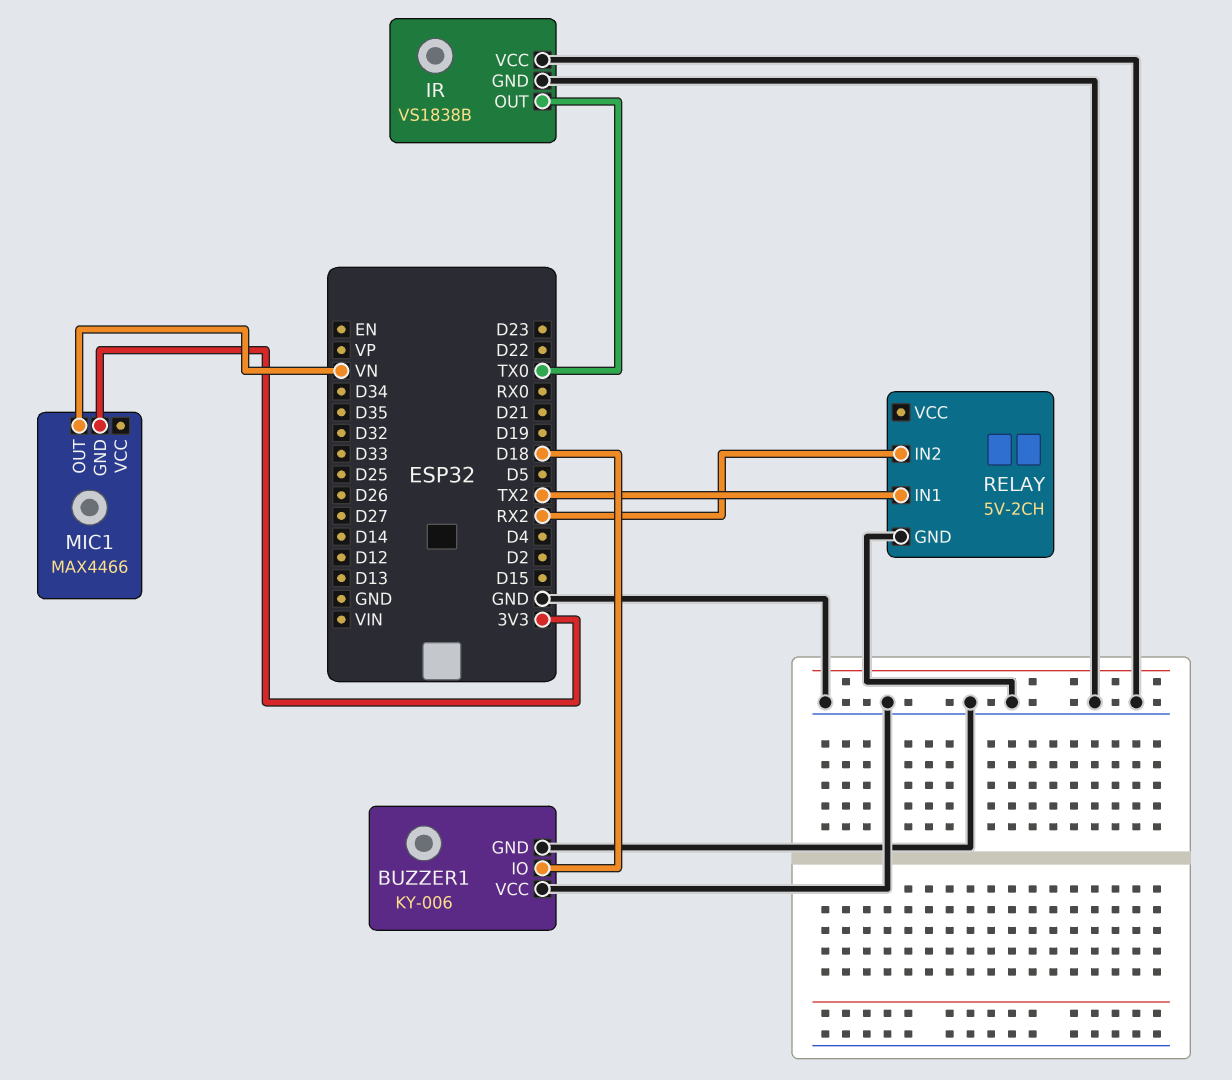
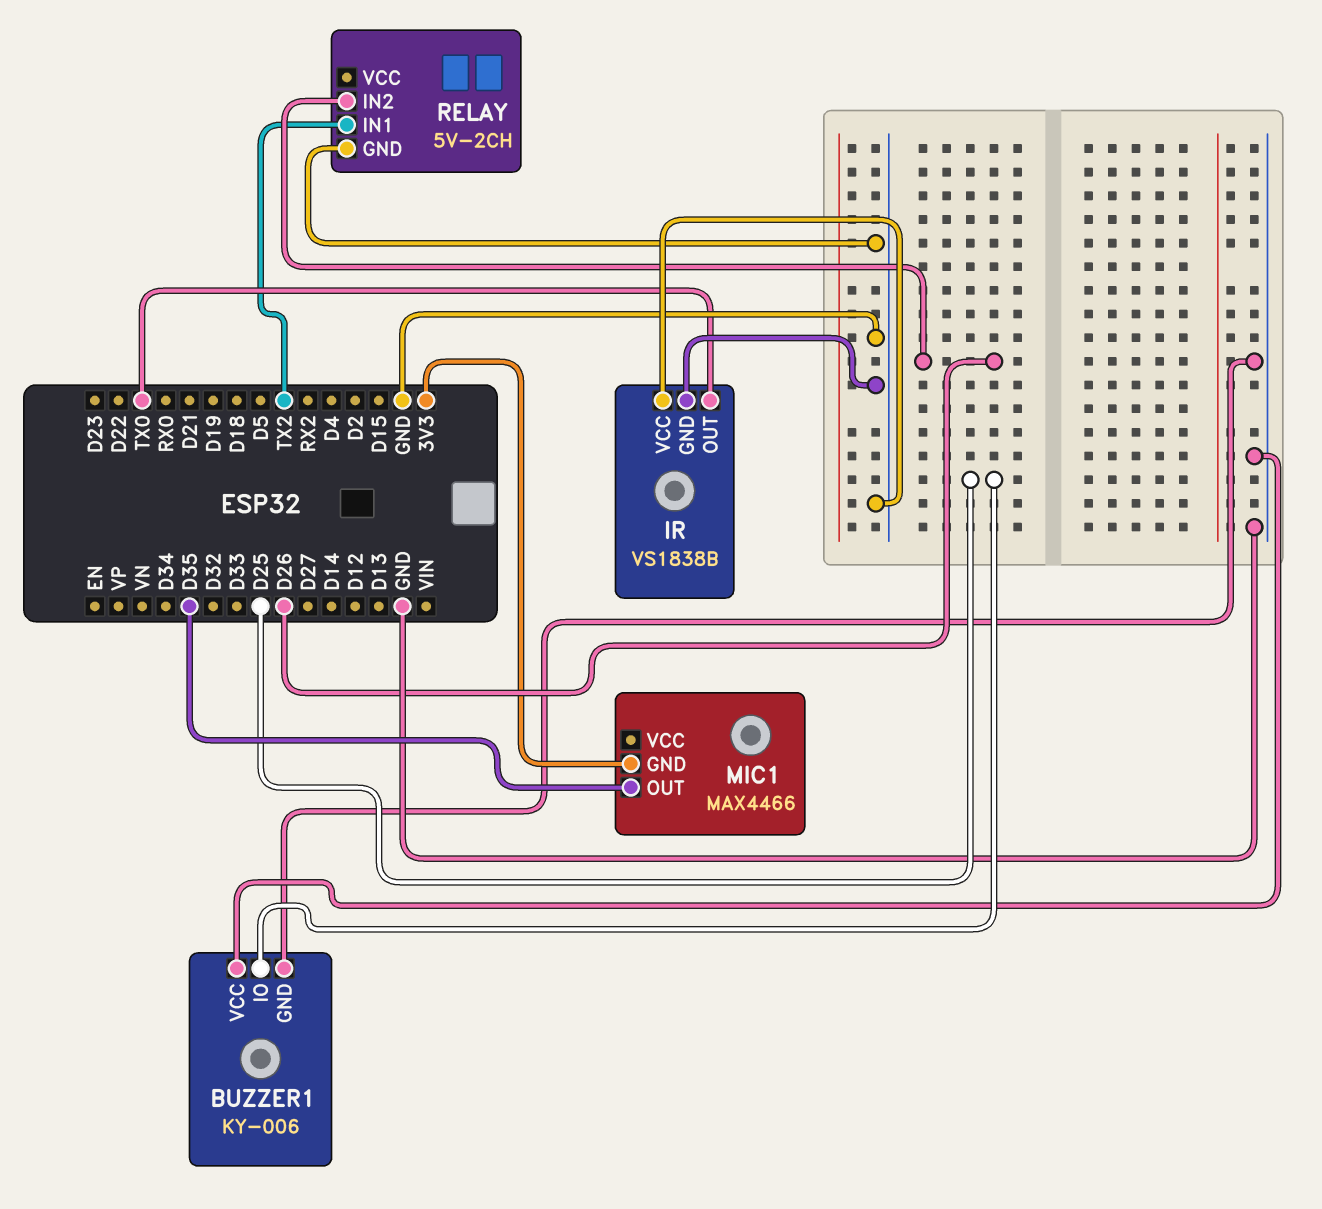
BUZZER1 pin IO: D18 -> D25
MIC1 pin OUT: VN -> D35
RELAY pin IN2: RX2 -> D26

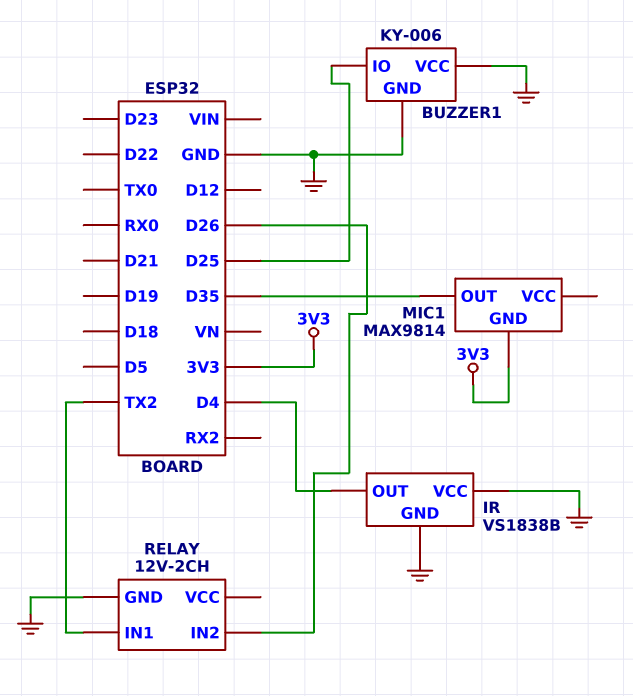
IR pin OUT: TX0 -> D4
MIC1: MAX4466 -> MAX9814
RELAY: 5V-2CH -> 12V-2CH

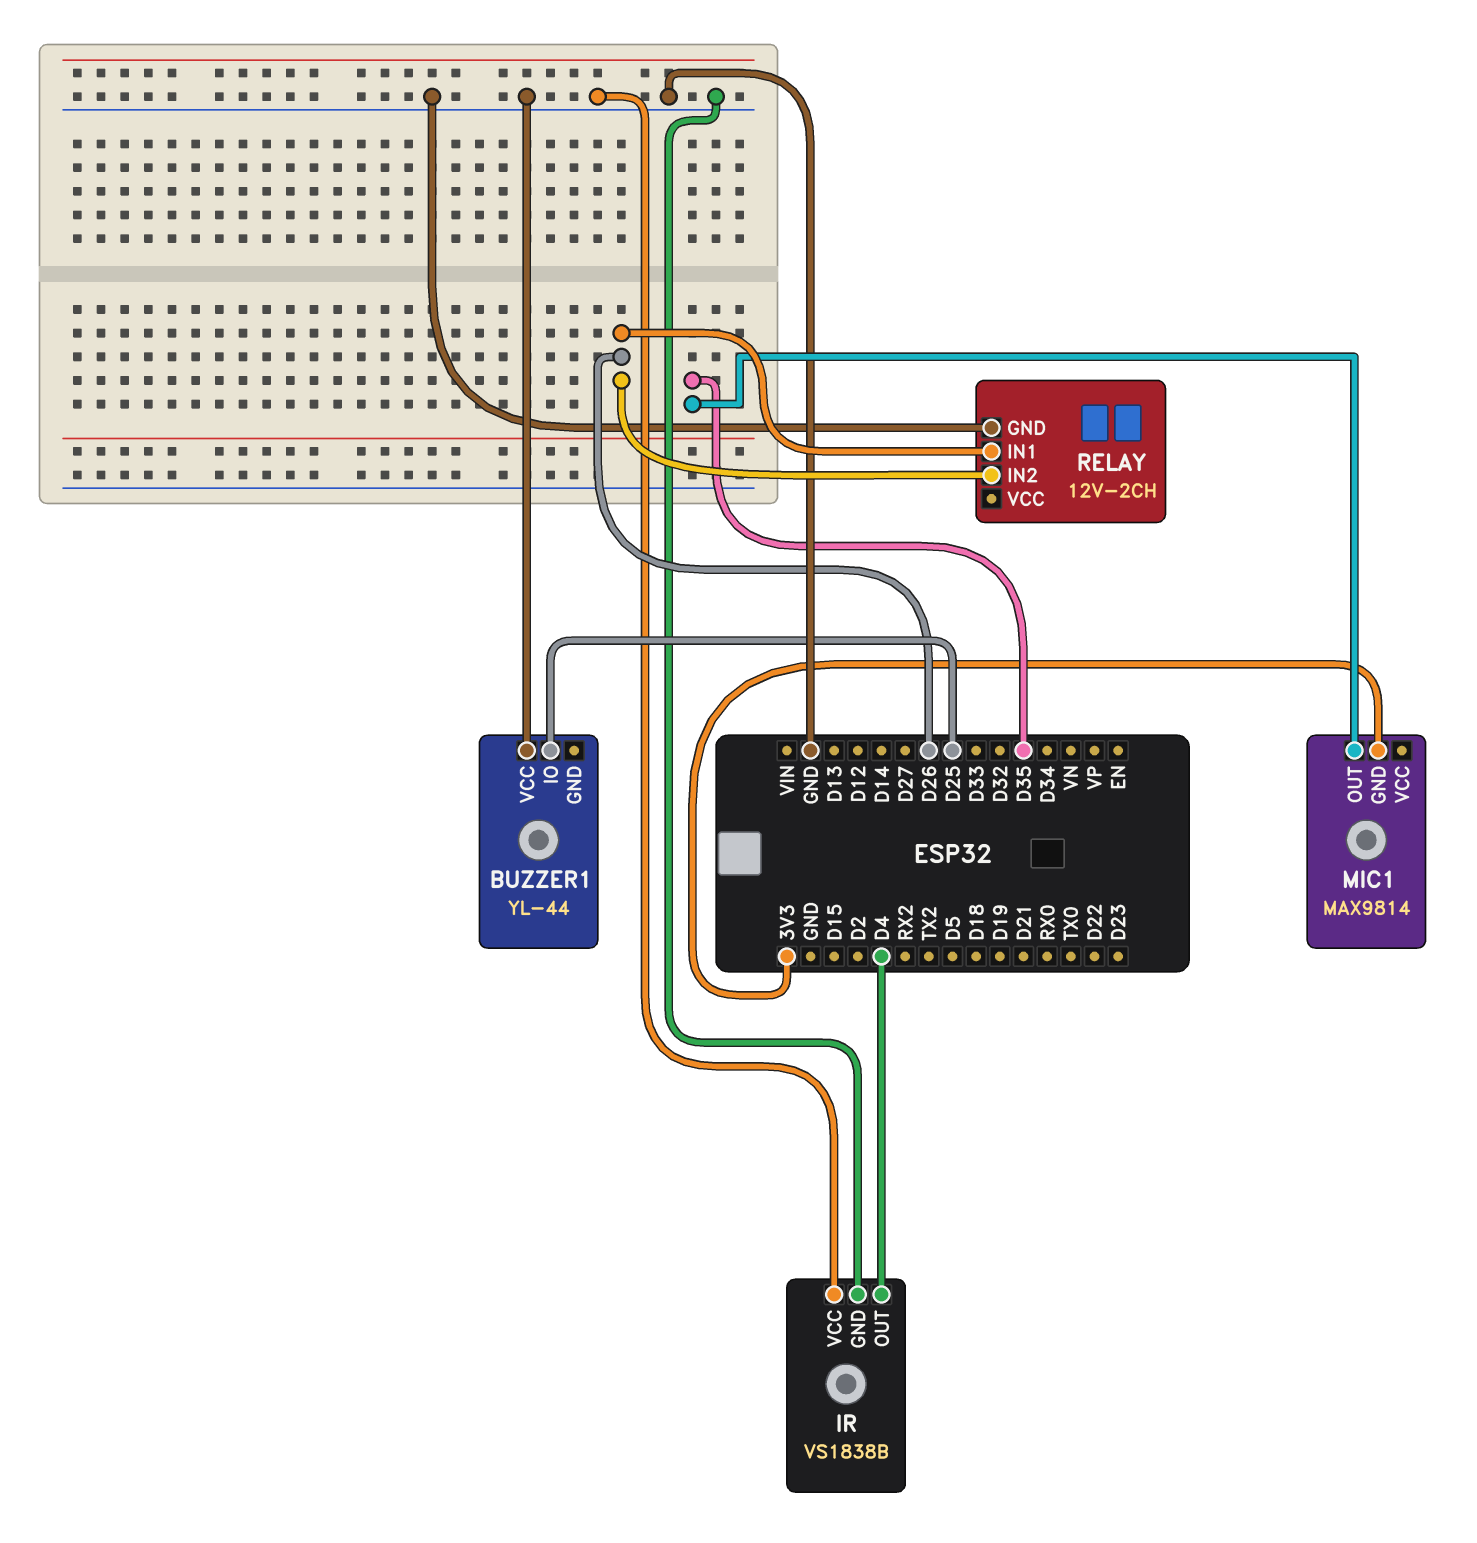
BUZZER1: KY-006 -> YL-44
BUZZER1 pin GND: GND -> none
RELAY pin IN1: TX2 -> D26

